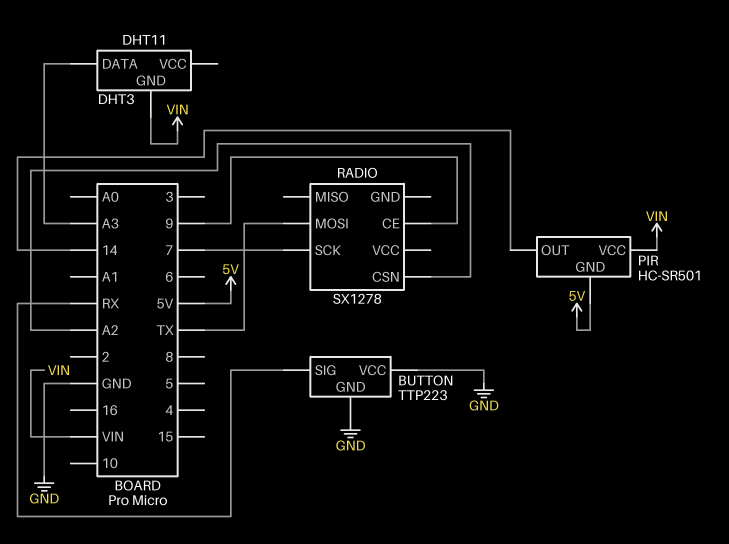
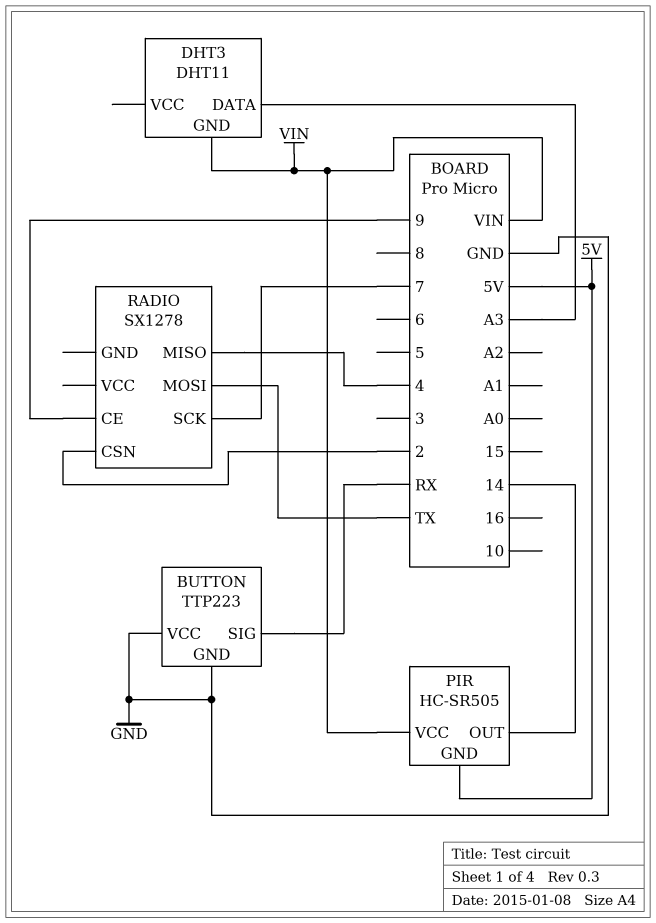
PIR: HC-SR501 -> HC-SR505
RADIO pin CSN: A2 -> 2
RADIO pin MISO: none -> 4

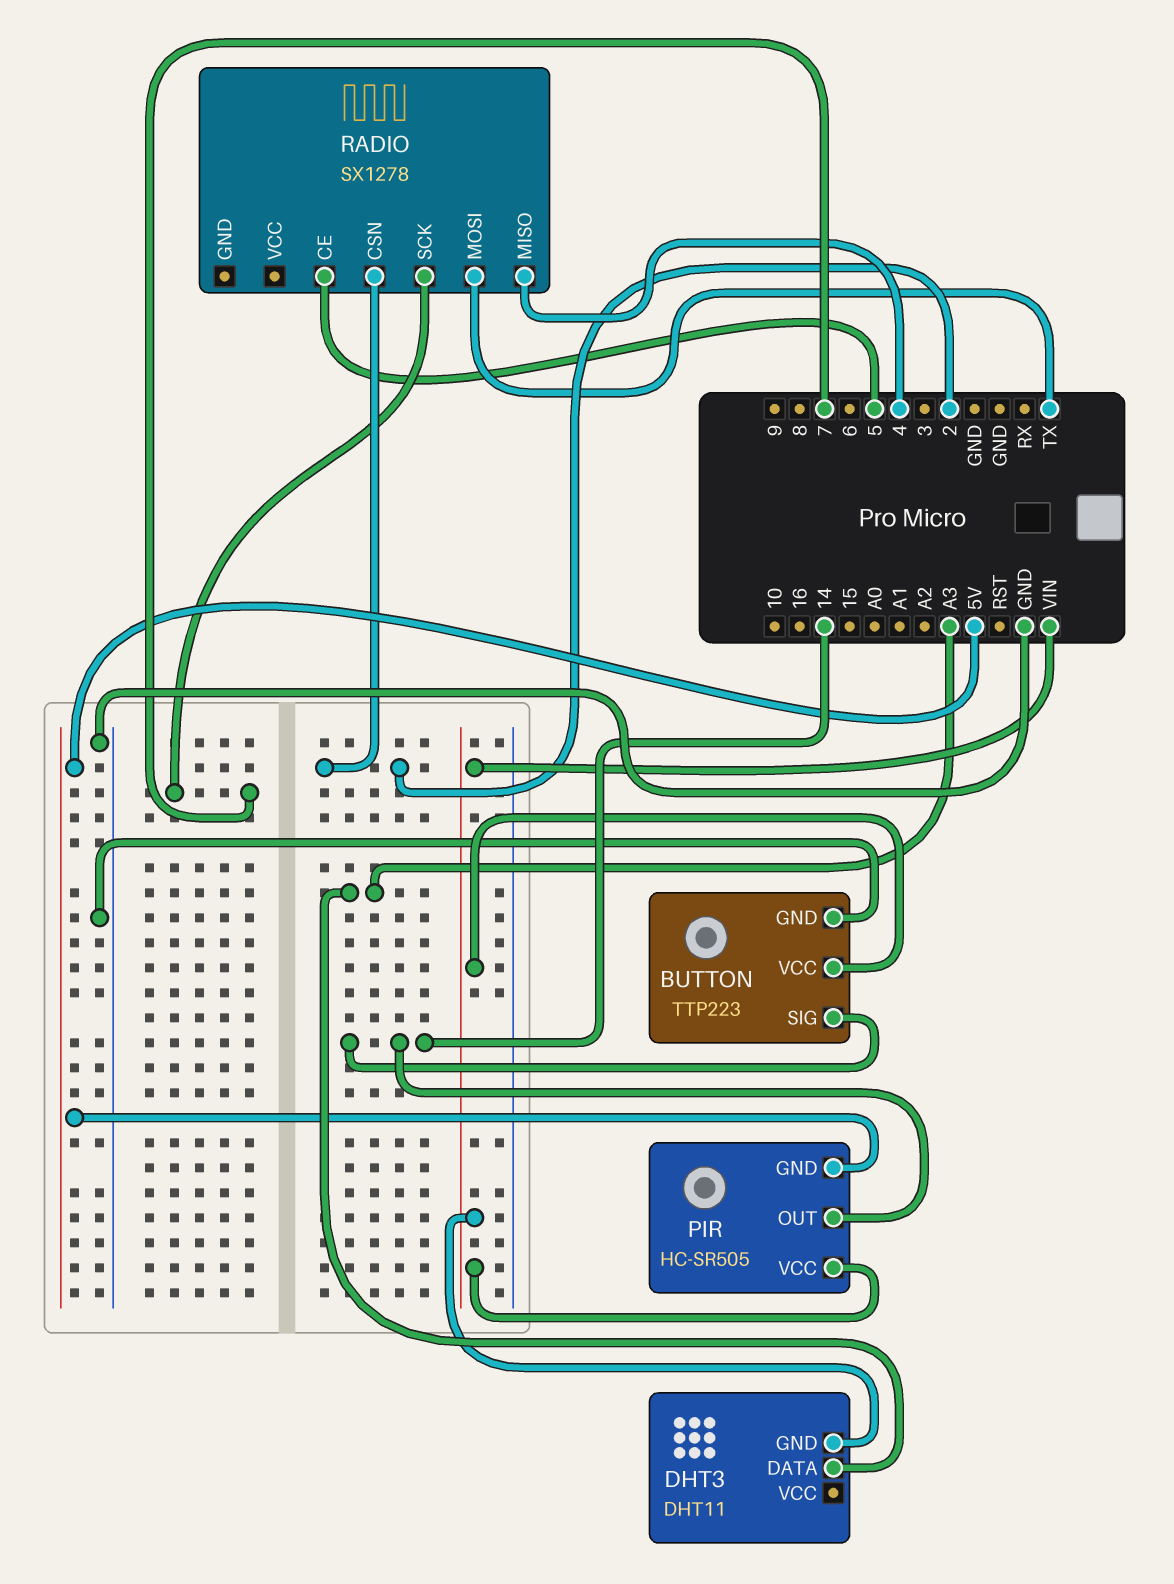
BUTTON pin SIG: RX -> 14
BUTTON pin VCC: GND -> VIN
RADIO pin CE: 9 -> 5

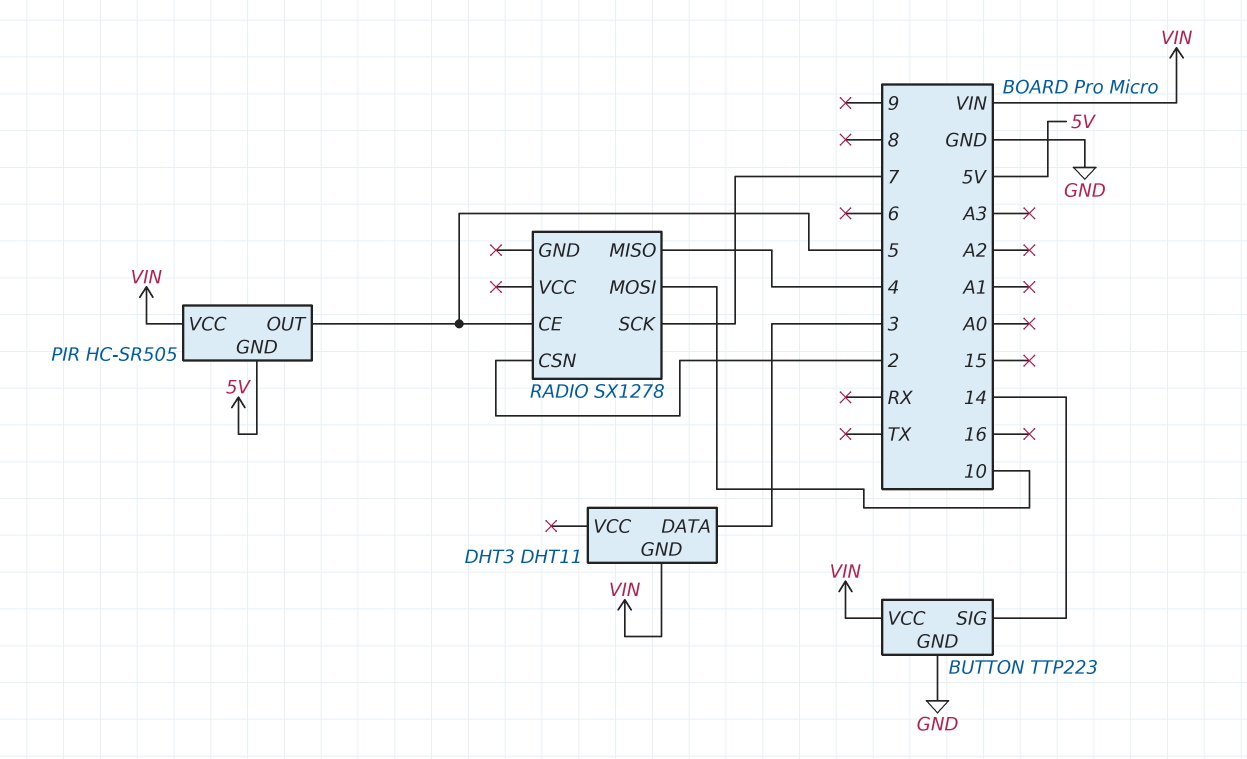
DHT3 pin DATA: A3 -> 3
PIR pin OUT: 14 -> 5
RADIO pin MOSI: TX -> 10

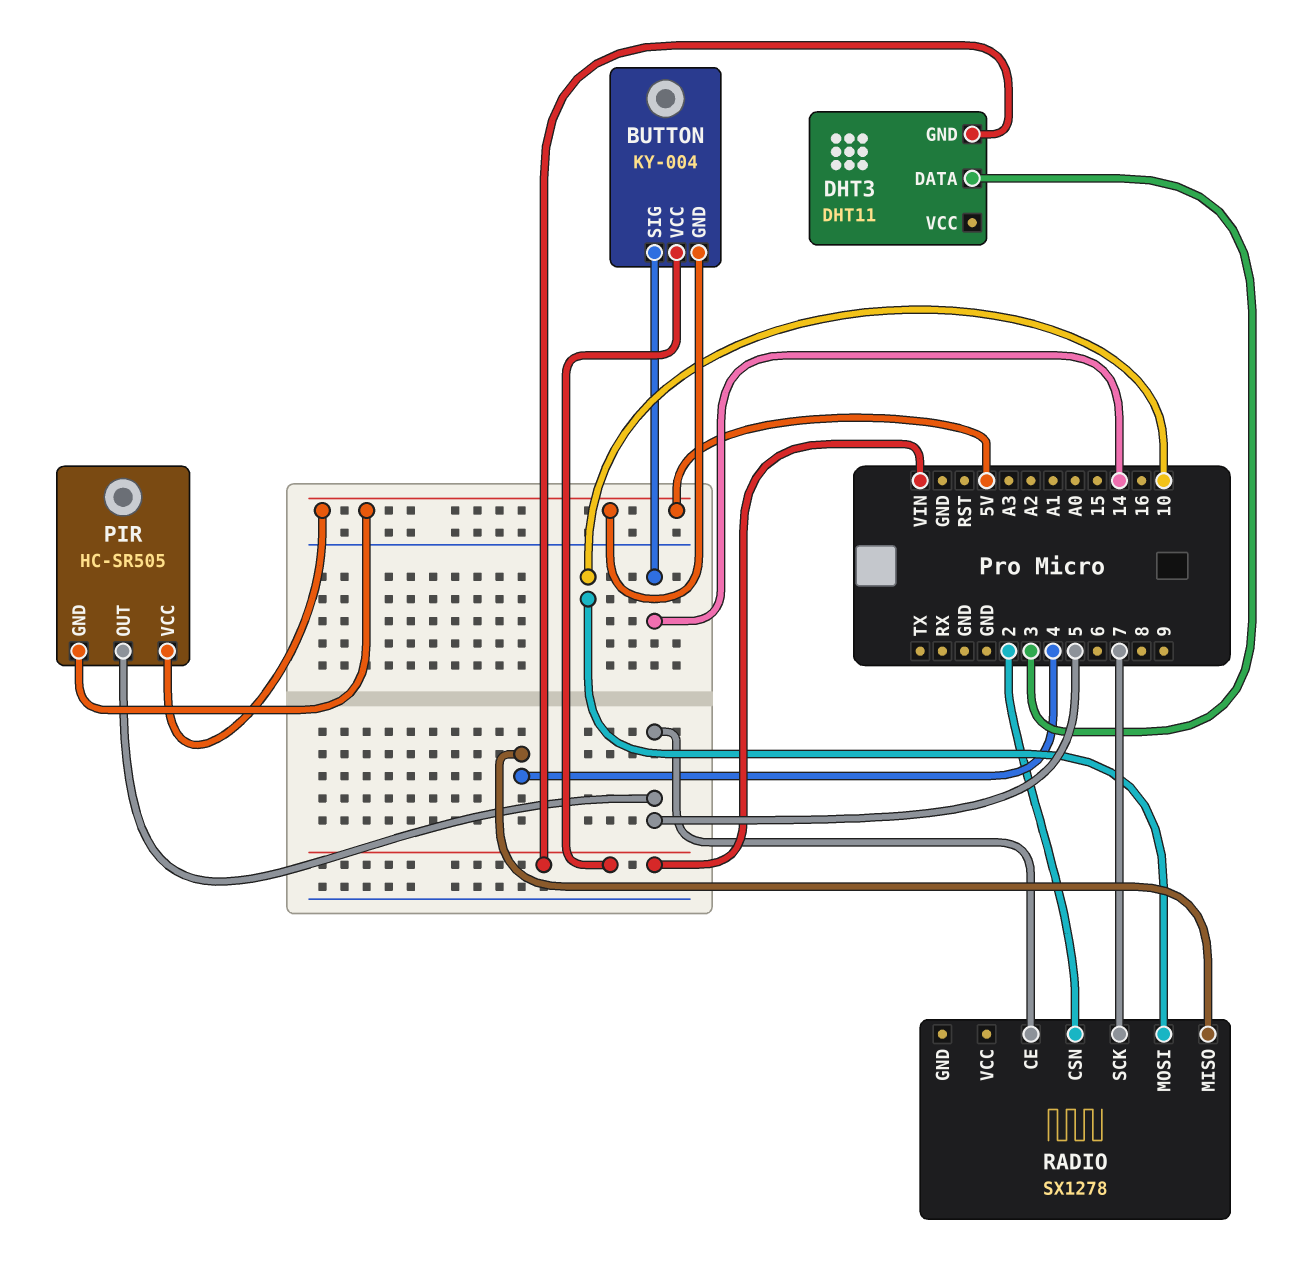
BUTTON: TTP223 -> KY-004
BUTTON pin GND: GND -> 5V
PIR pin VCC: VIN -> 5V

